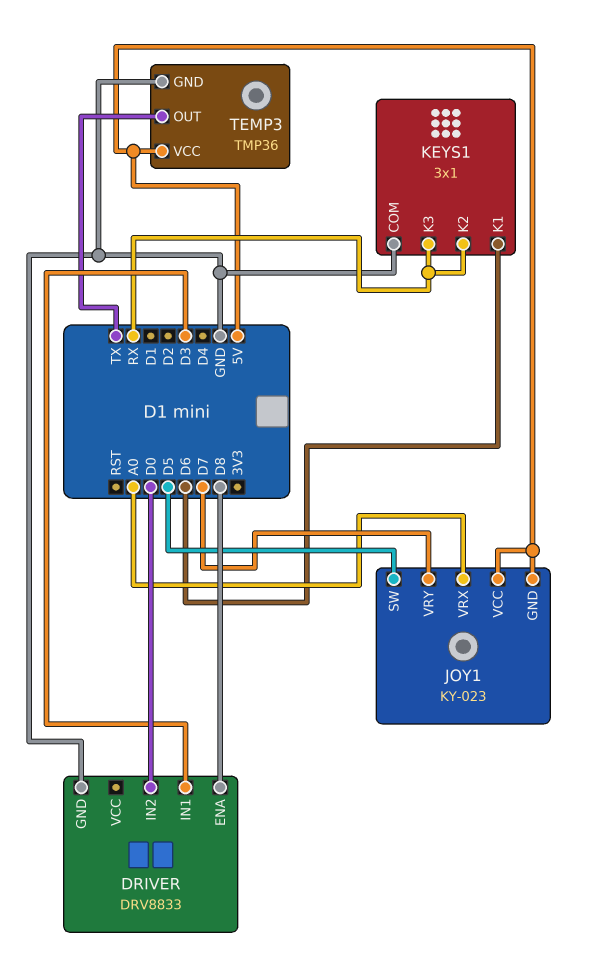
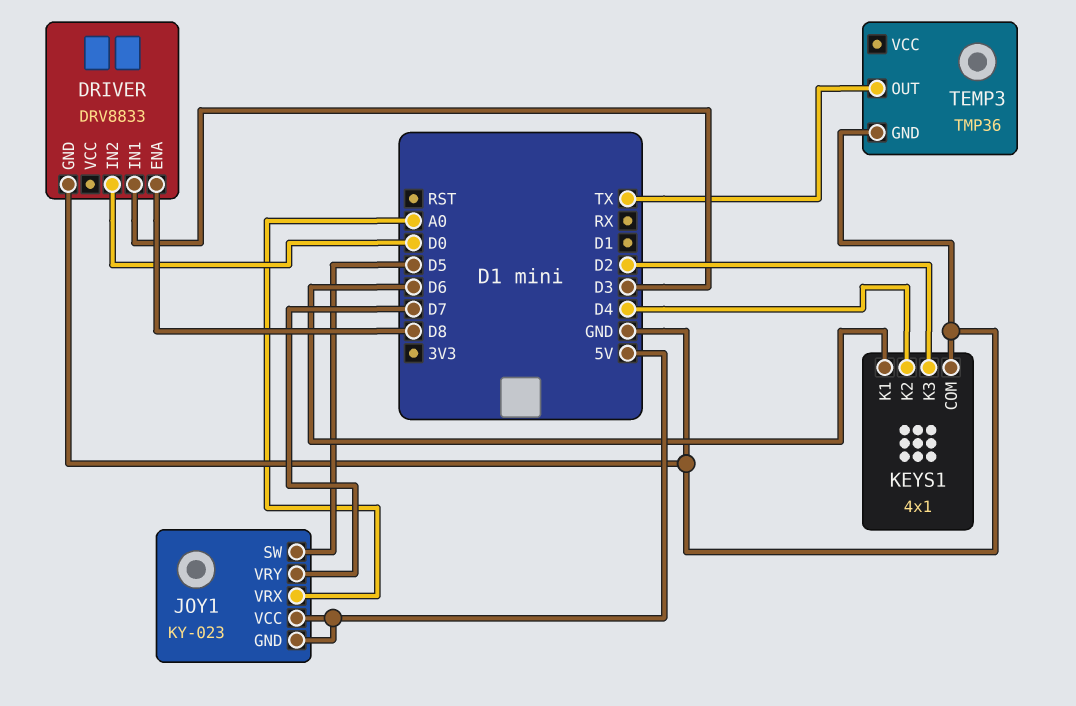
KEYS1: 3x1 -> 4x1
KEYS1 pin K2: RX -> D4
KEYS1 pin K3: RX -> D2
TEMP3 pin VCC: 5V -> none

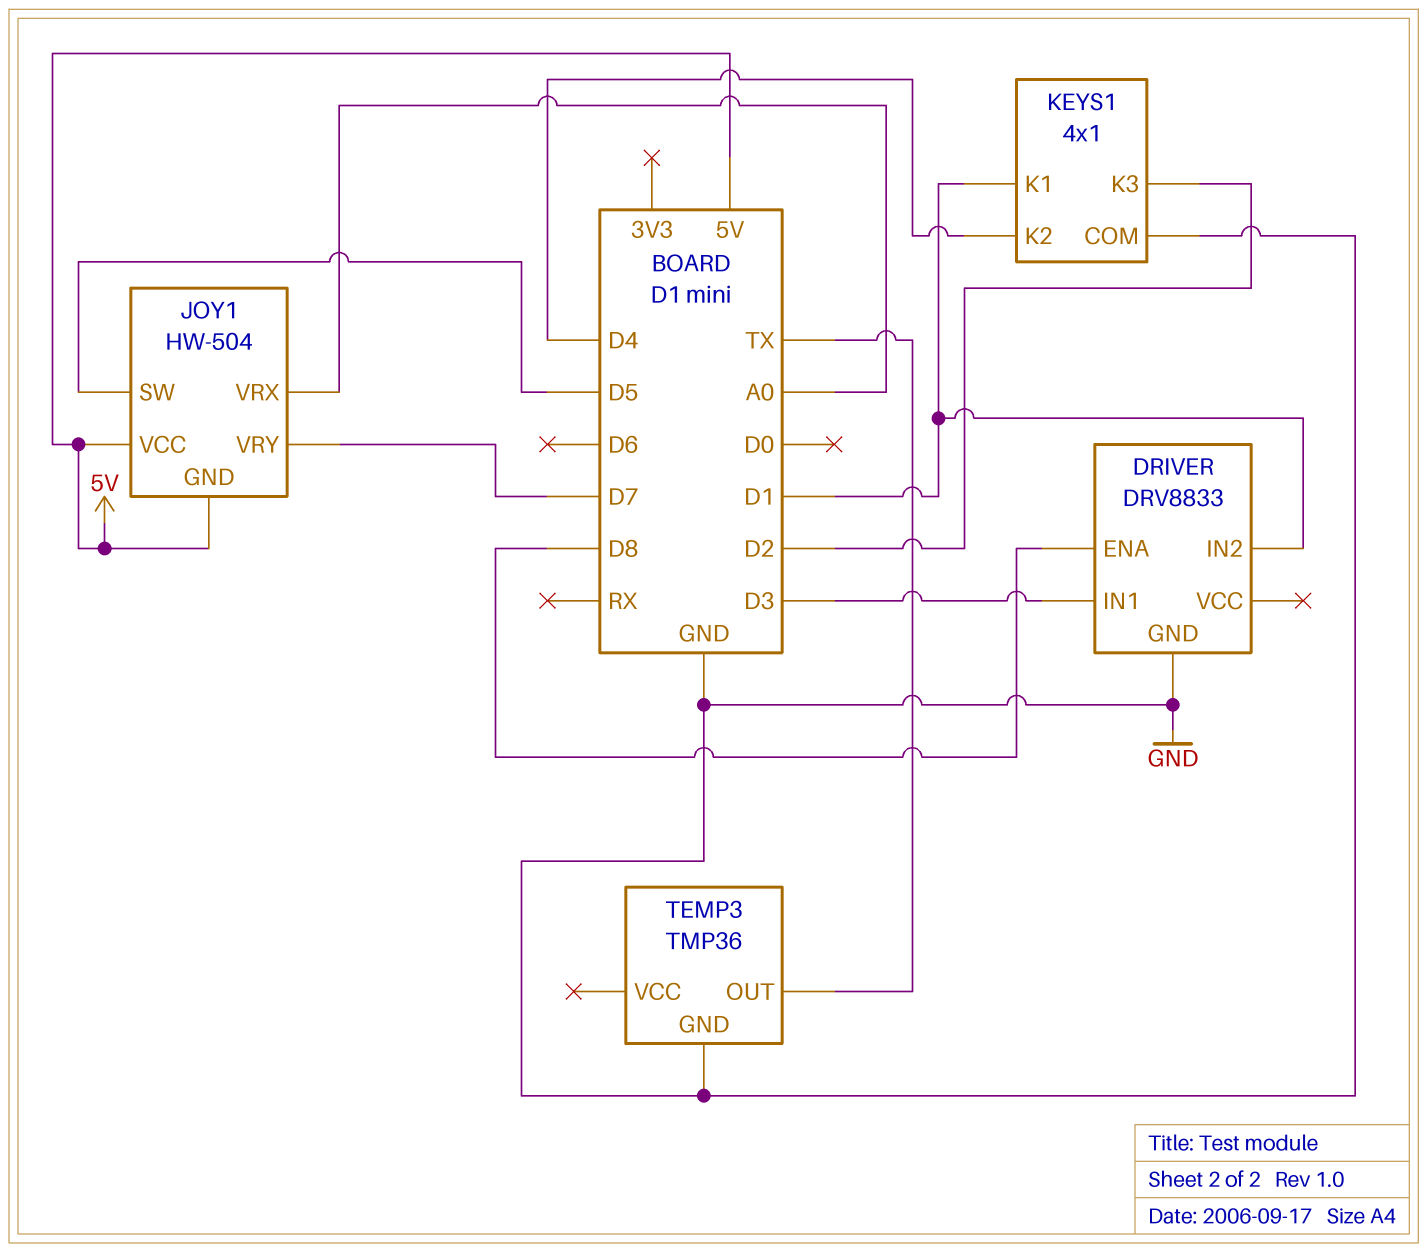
DRIVER pin IN2: D0 -> D1
JOY1: KY-023 -> HW-504
KEYS1 pin K1: D6 -> D1

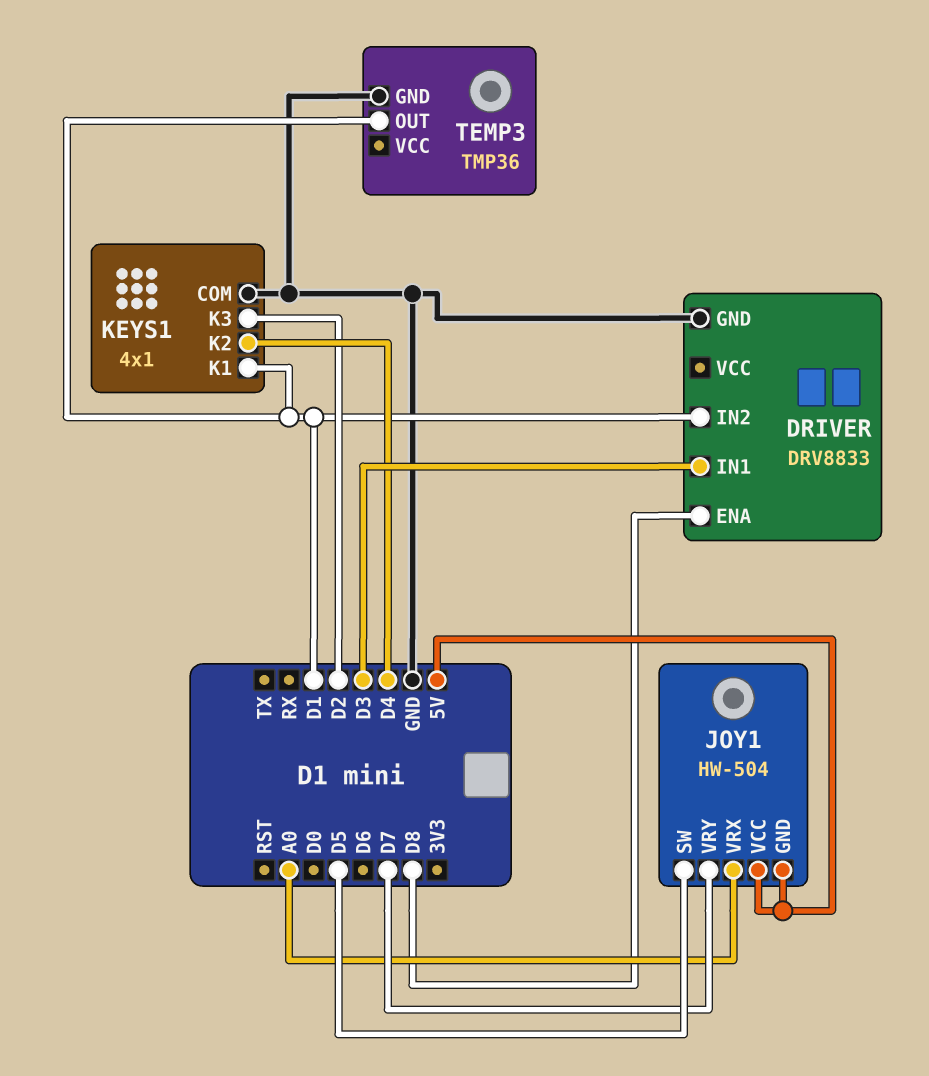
TEMP3 pin OUT: TX -> D1

